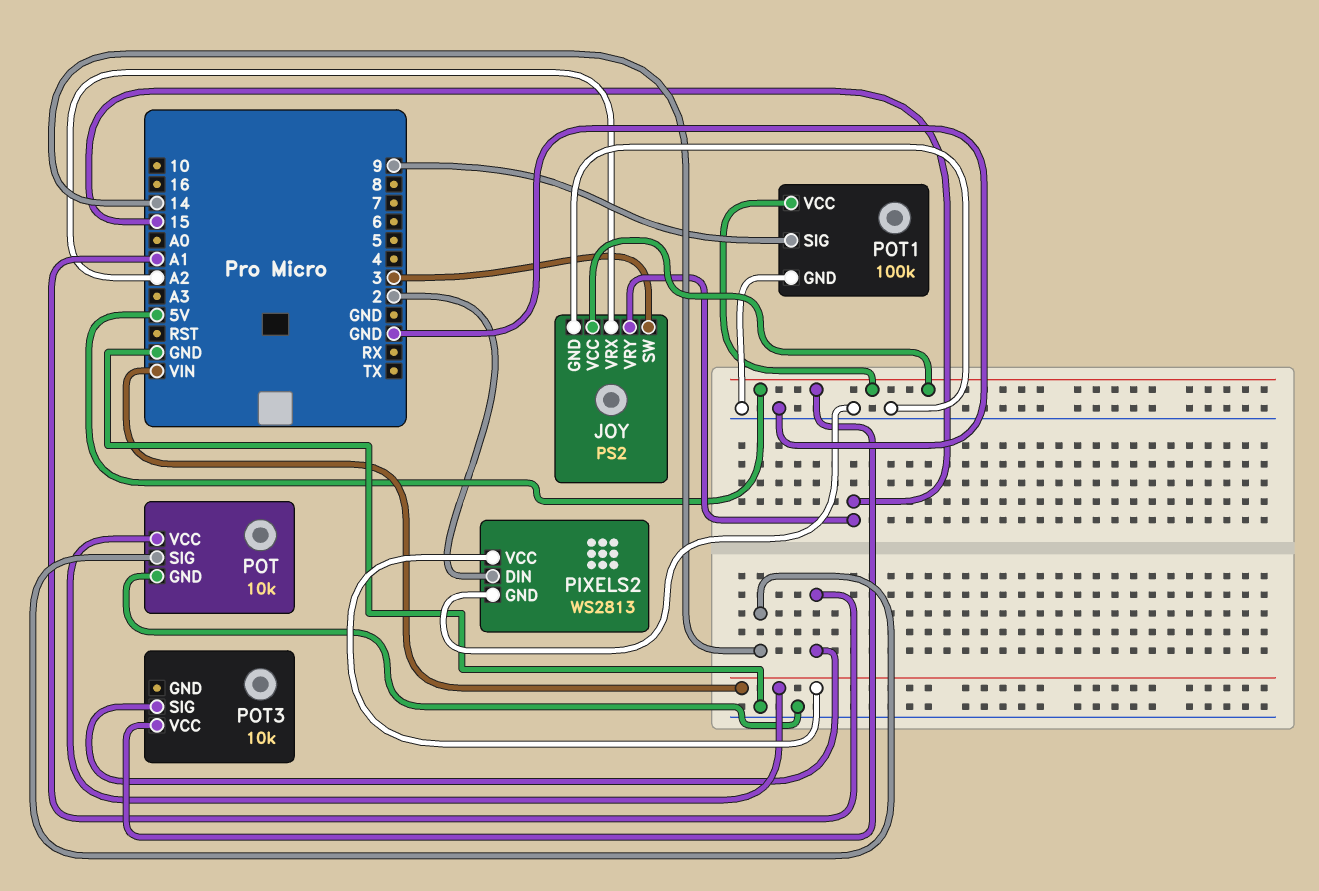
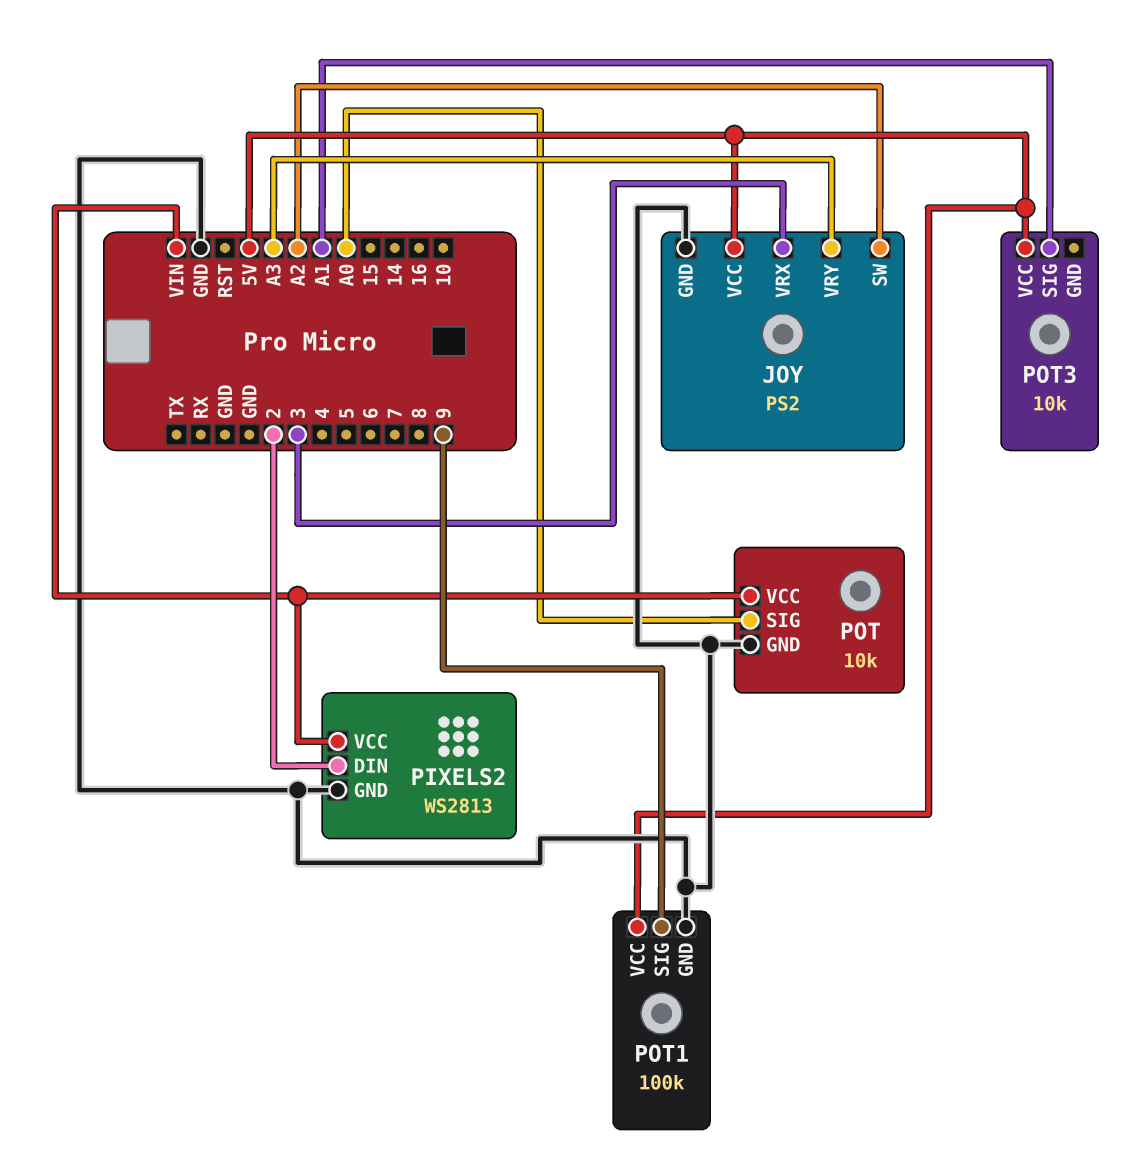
JOY pin SW: 3 -> A2
JOY pin VRX: A2 -> 3
JOY pin VRY: 15 -> A3
POT pin SIG: 14 -> A0

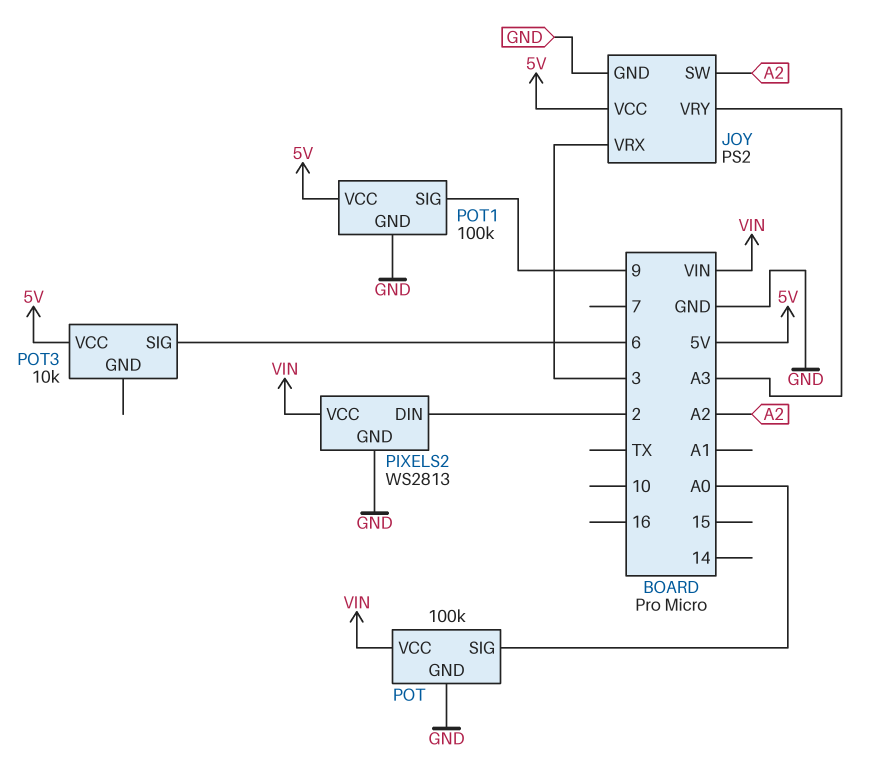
POT: 10k -> 100k
POT3 pin SIG: A1 -> 6

